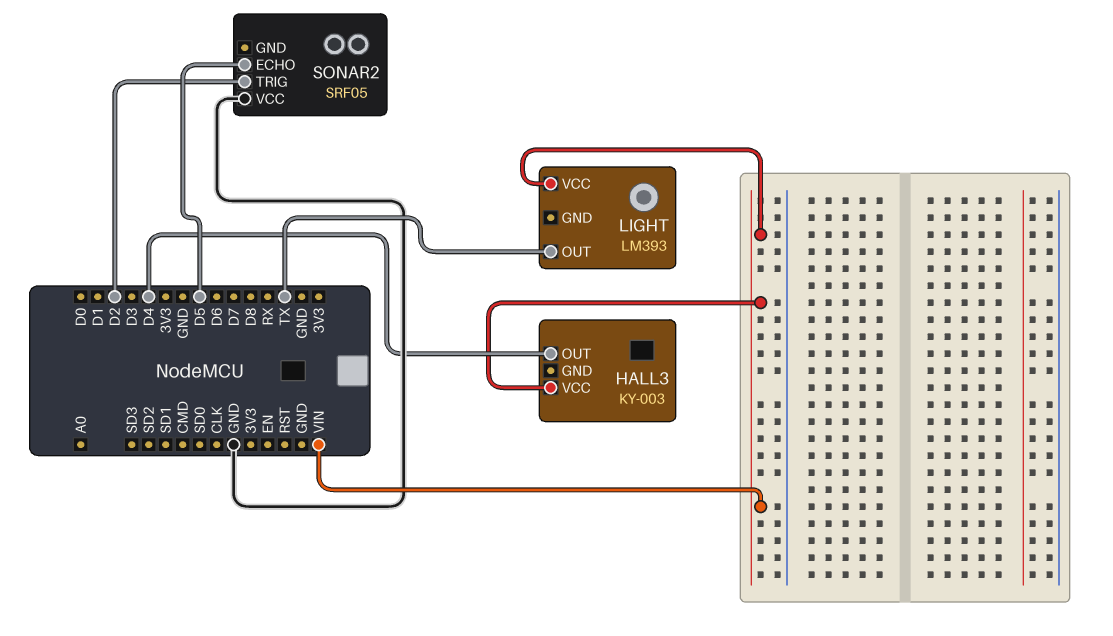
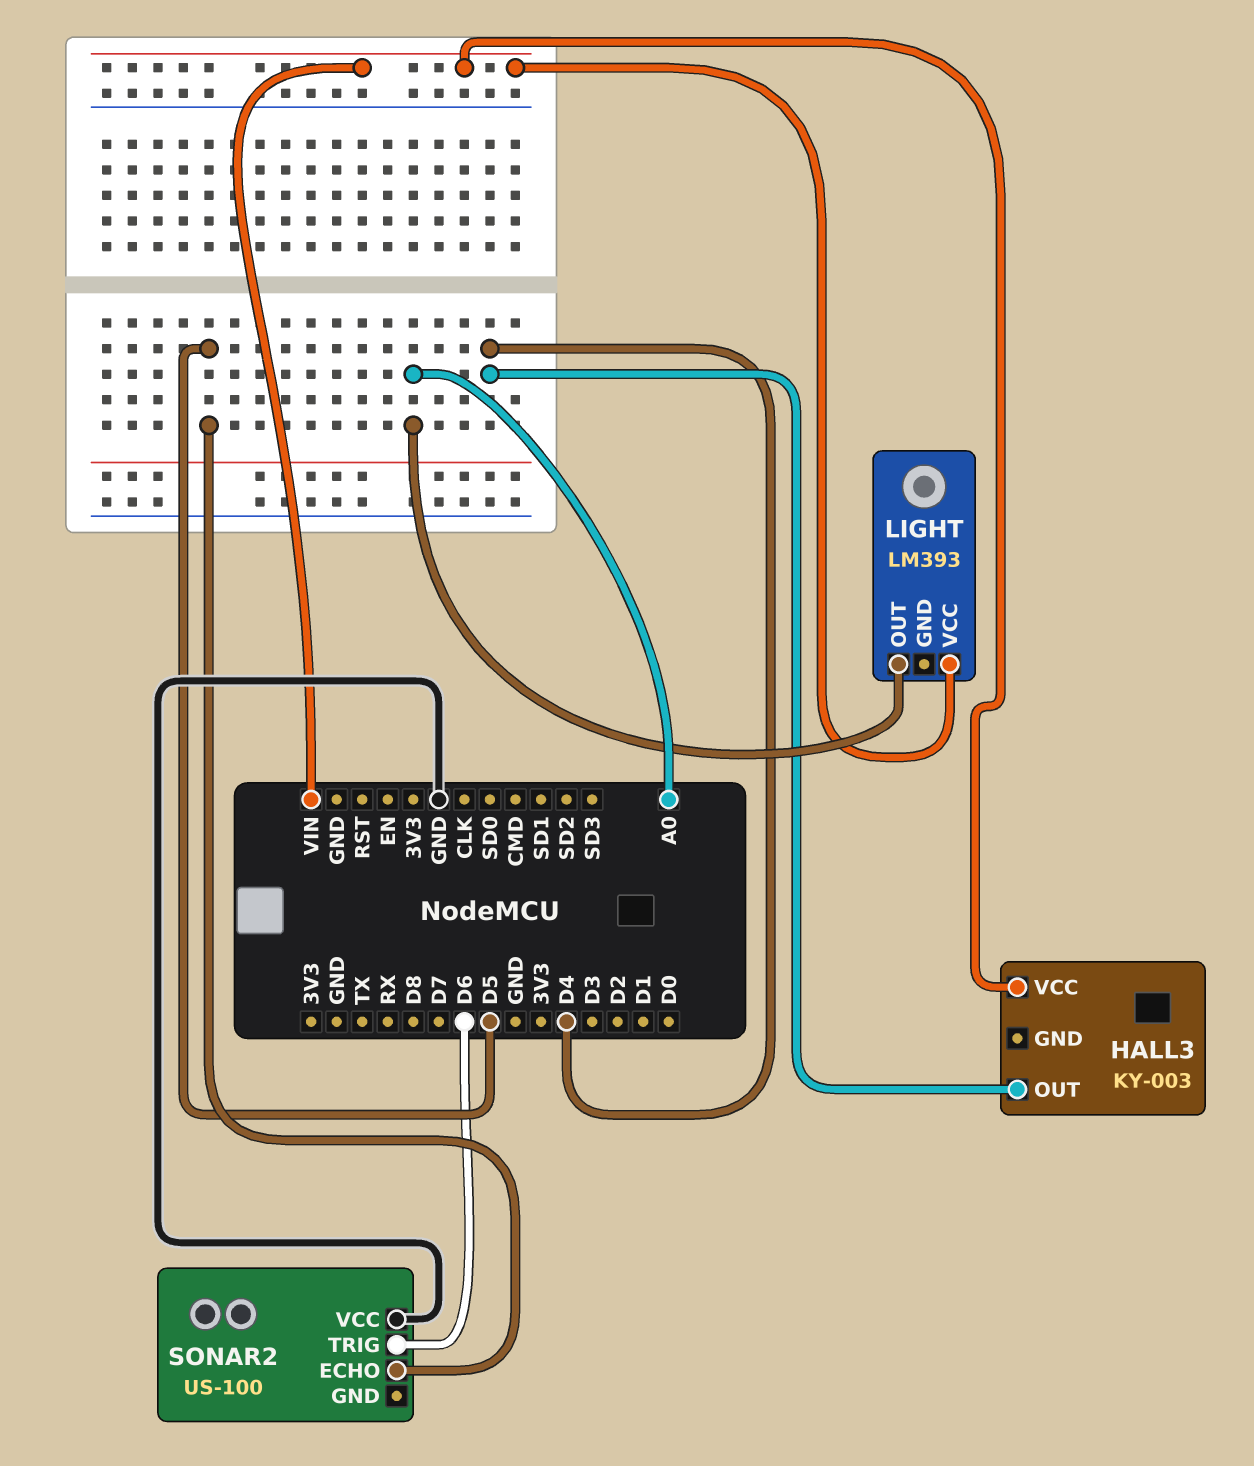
LIGHT pin OUT: TX -> A0
SONAR2: SRF05 -> US-100
SONAR2 pin TRIG: D2 -> D6

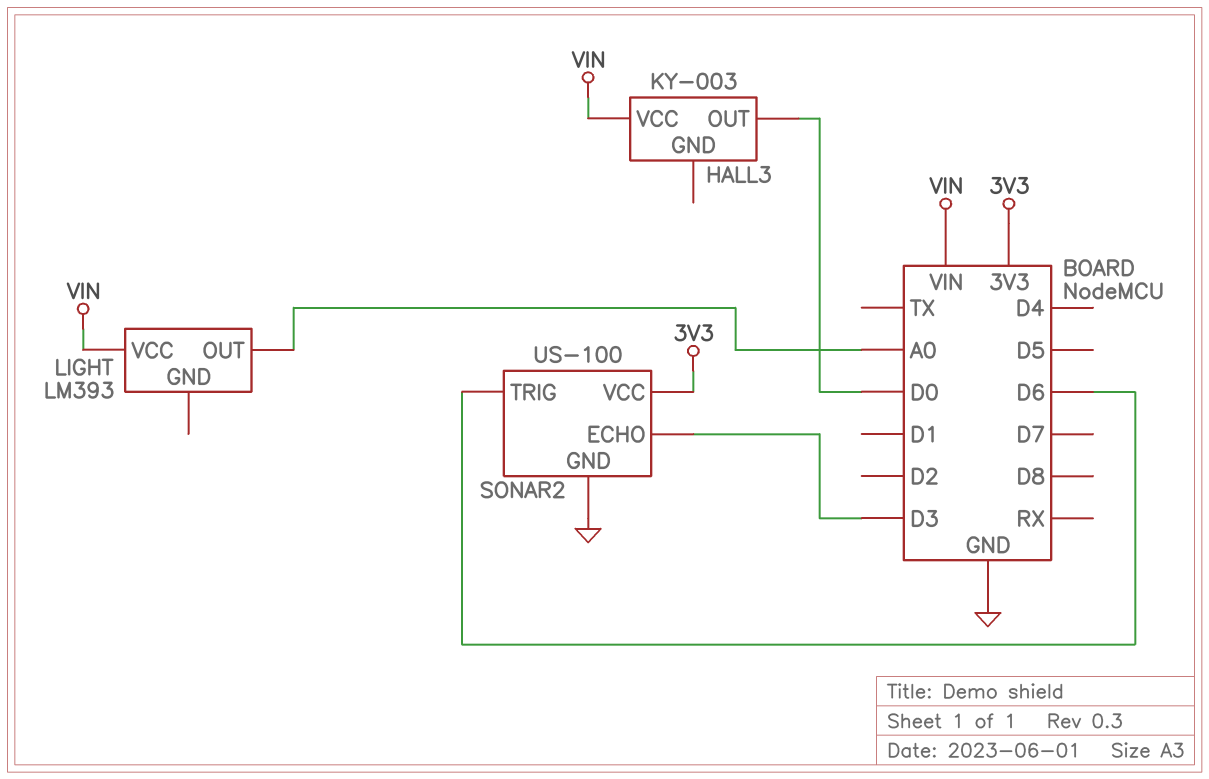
HALL3 pin OUT: D4 -> D0
SONAR2 pin ECHO: D5 -> D3
SONAR2 pin GND: none -> GND
SONAR2 pin VCC: GND -> 3V3

